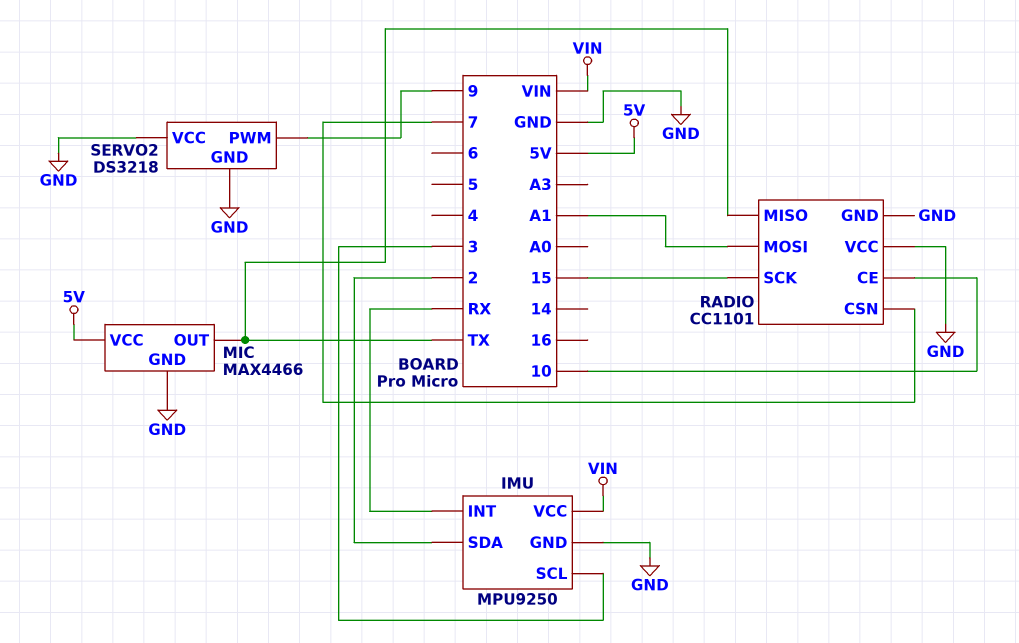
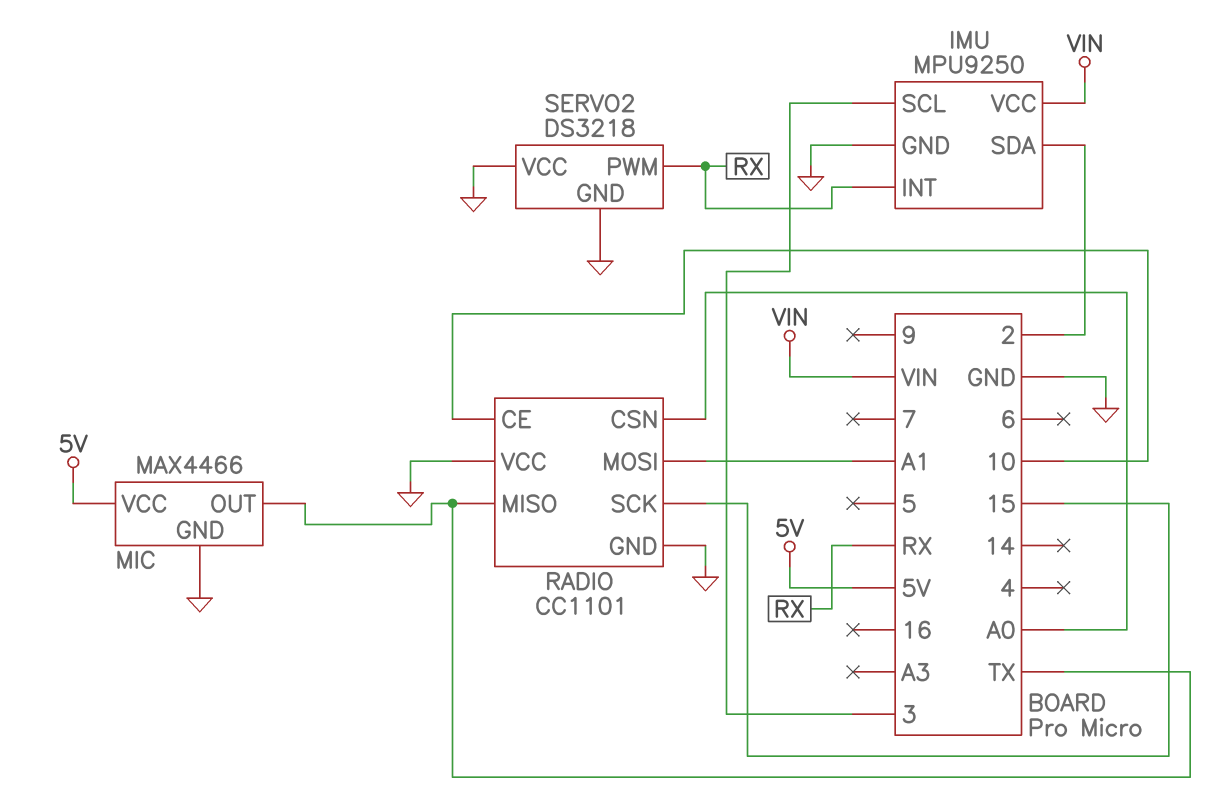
RADIO pin CSN: 7 -> A0
SERVO2 pin PWM: 9 -> RX

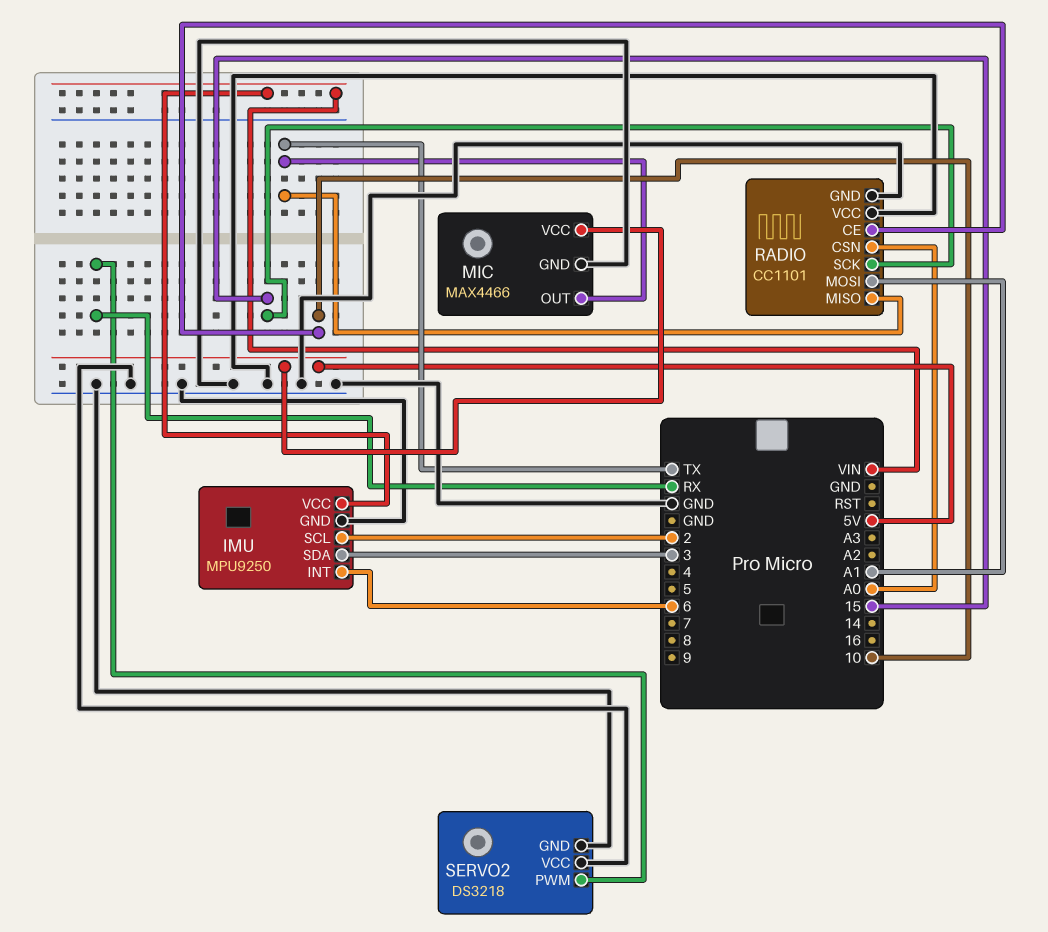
IMU pin INT: RX -> 6
IMU pin SCL: 3 -> 2
IMU pin SDA: 2 -> 3

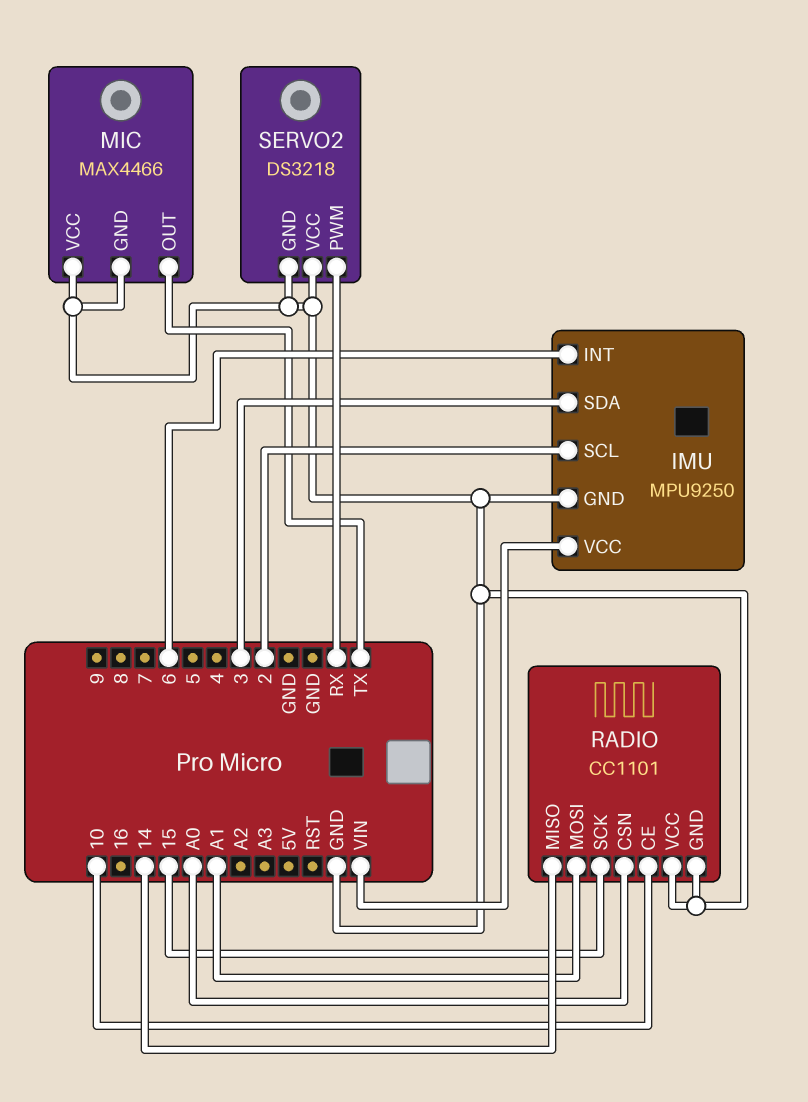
MIC pin VCC: 5V -> GND
RADIO pin MISO: TX -> 14

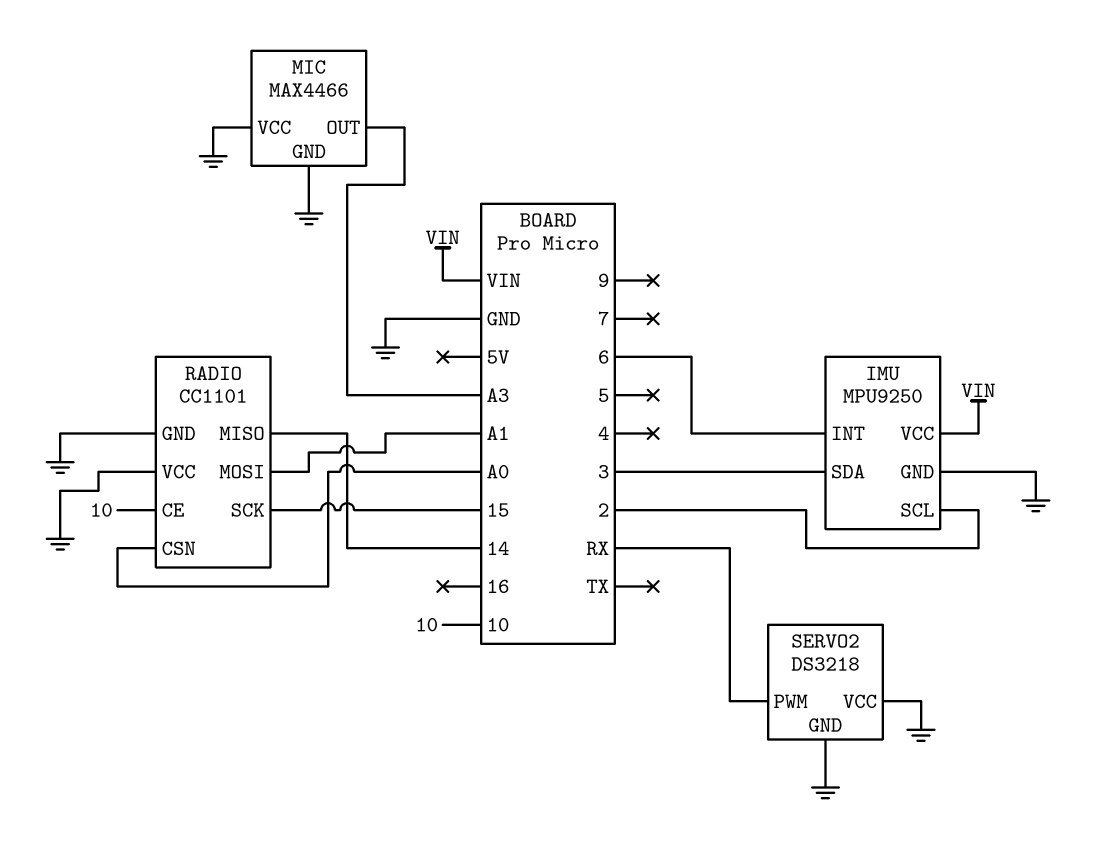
MIC pin OUT: TX -> A3

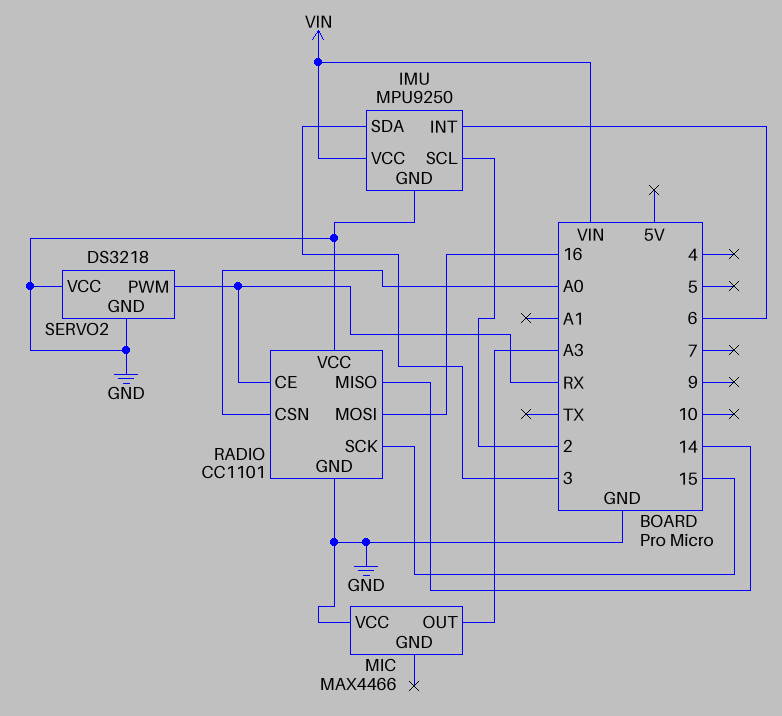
MIC pin GND: GND -> none
RADIO pin CE: 10 -> RX
RADIO pin MOSI: A1 -> 16

